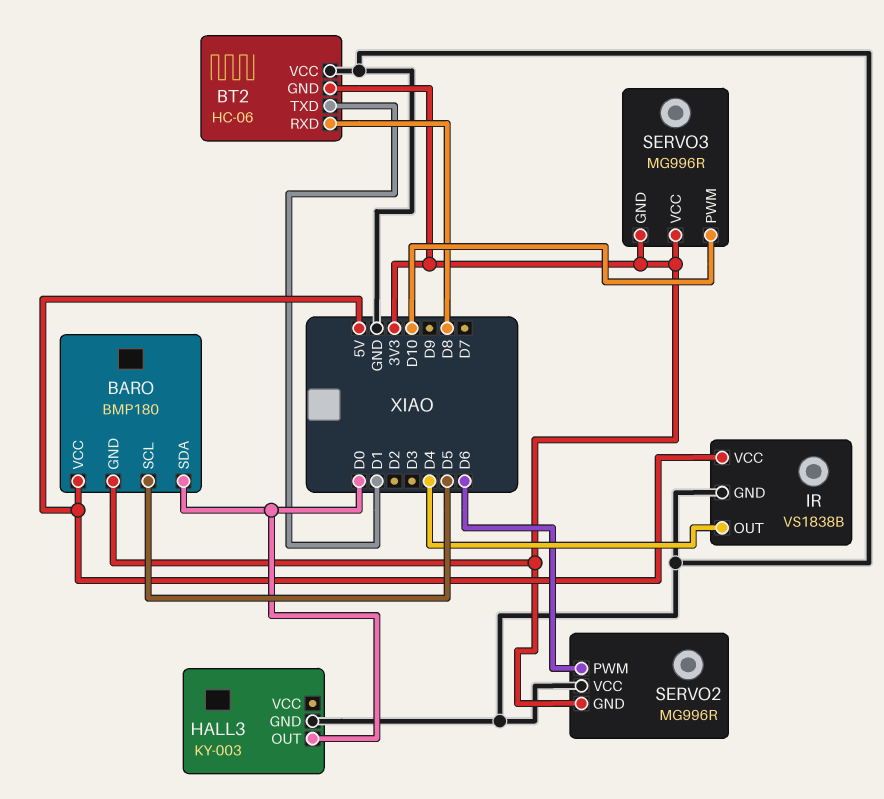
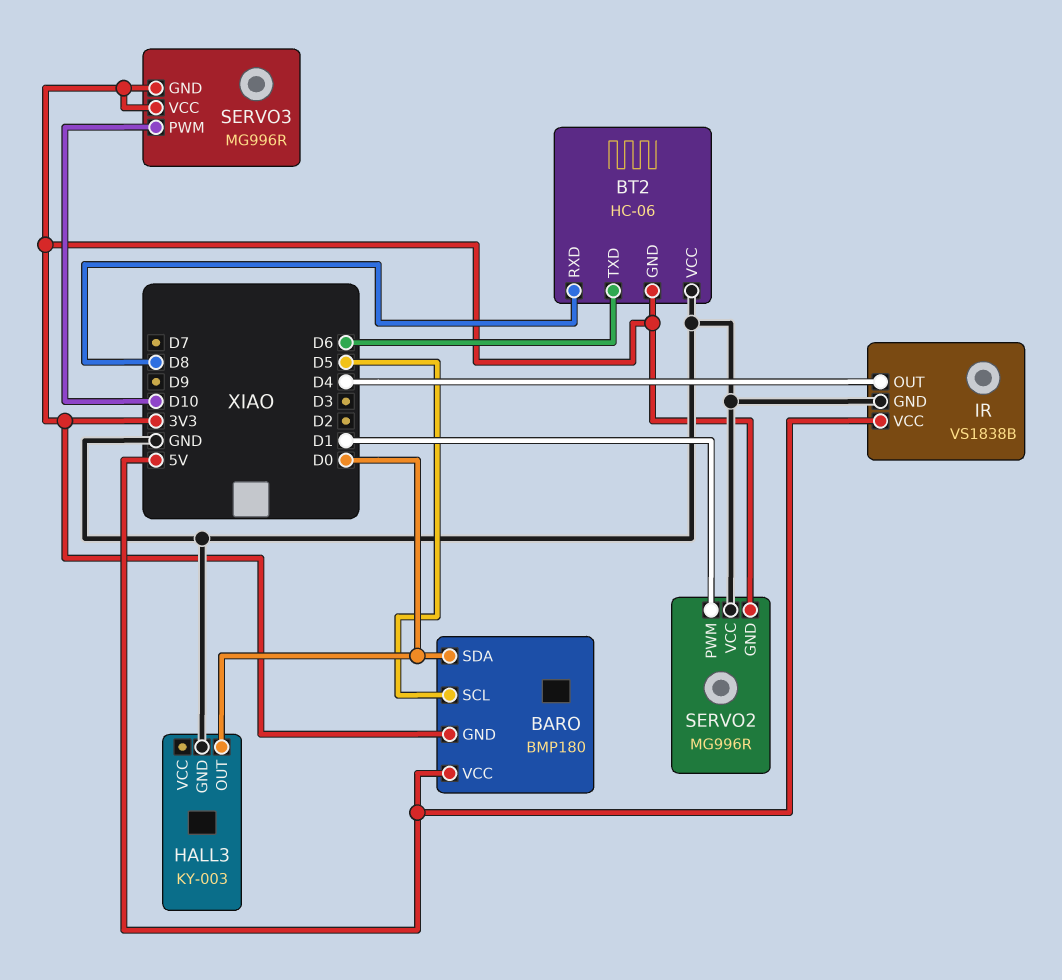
BT2 pin TXD: D1 -> D6
SERVO2 pin PWM: D6 -> D1

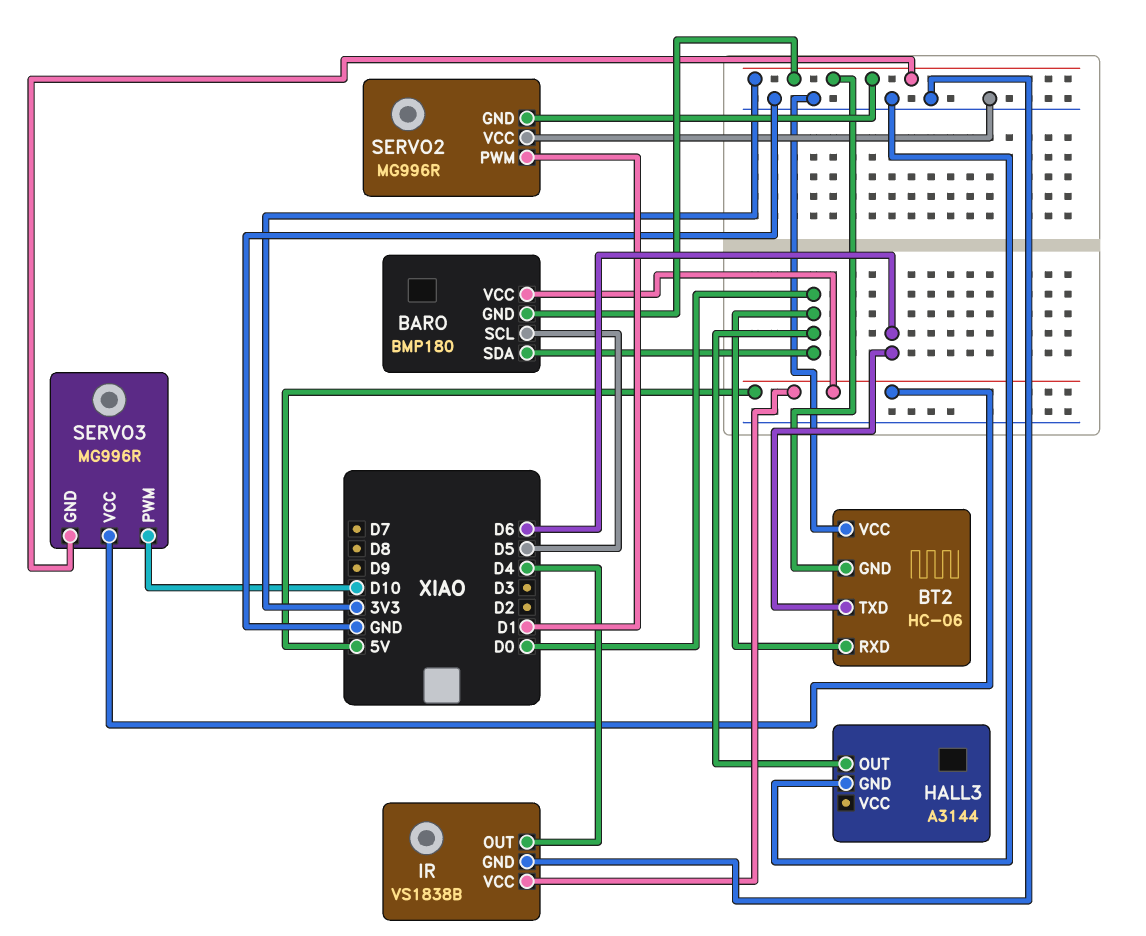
BT2 pin RXD: D8 -> D0
HALL3: KY-003 -> A3144
SERVO3 pin VCC: 3V3 -> 5V

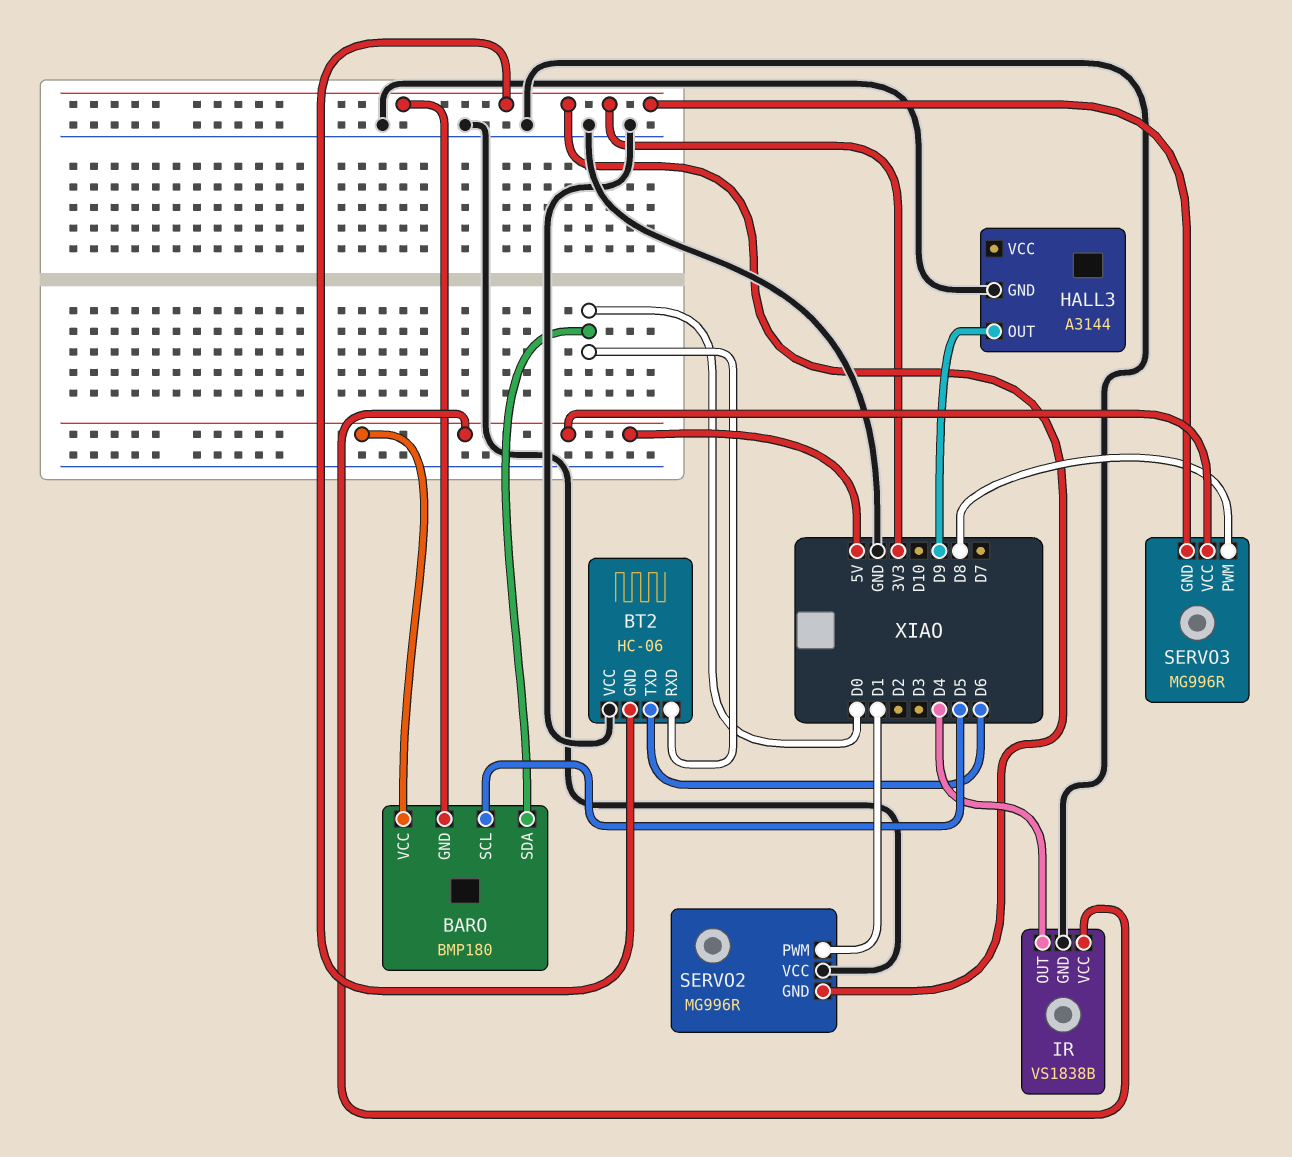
HALL3 pin OUT: D0 -> D9
SERVO3 pin PWM: D10 -> D8

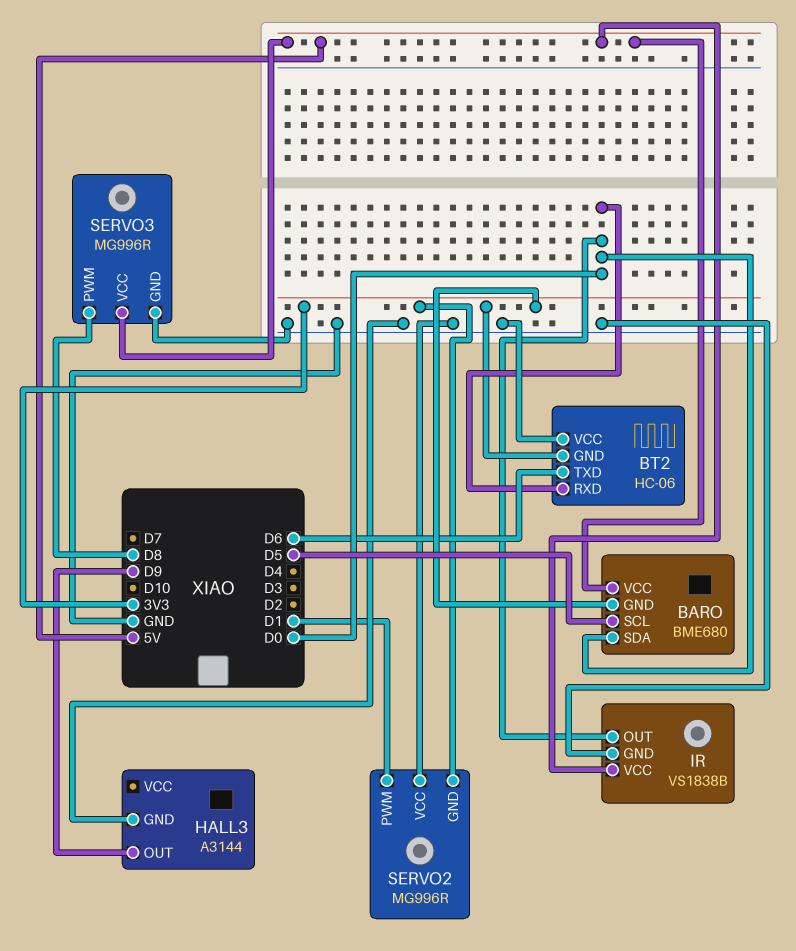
BARO: BMP180 -> BME680
IR pin OUT: D4 -> D0
SERVO3 pin GND: 3V3 -> GND

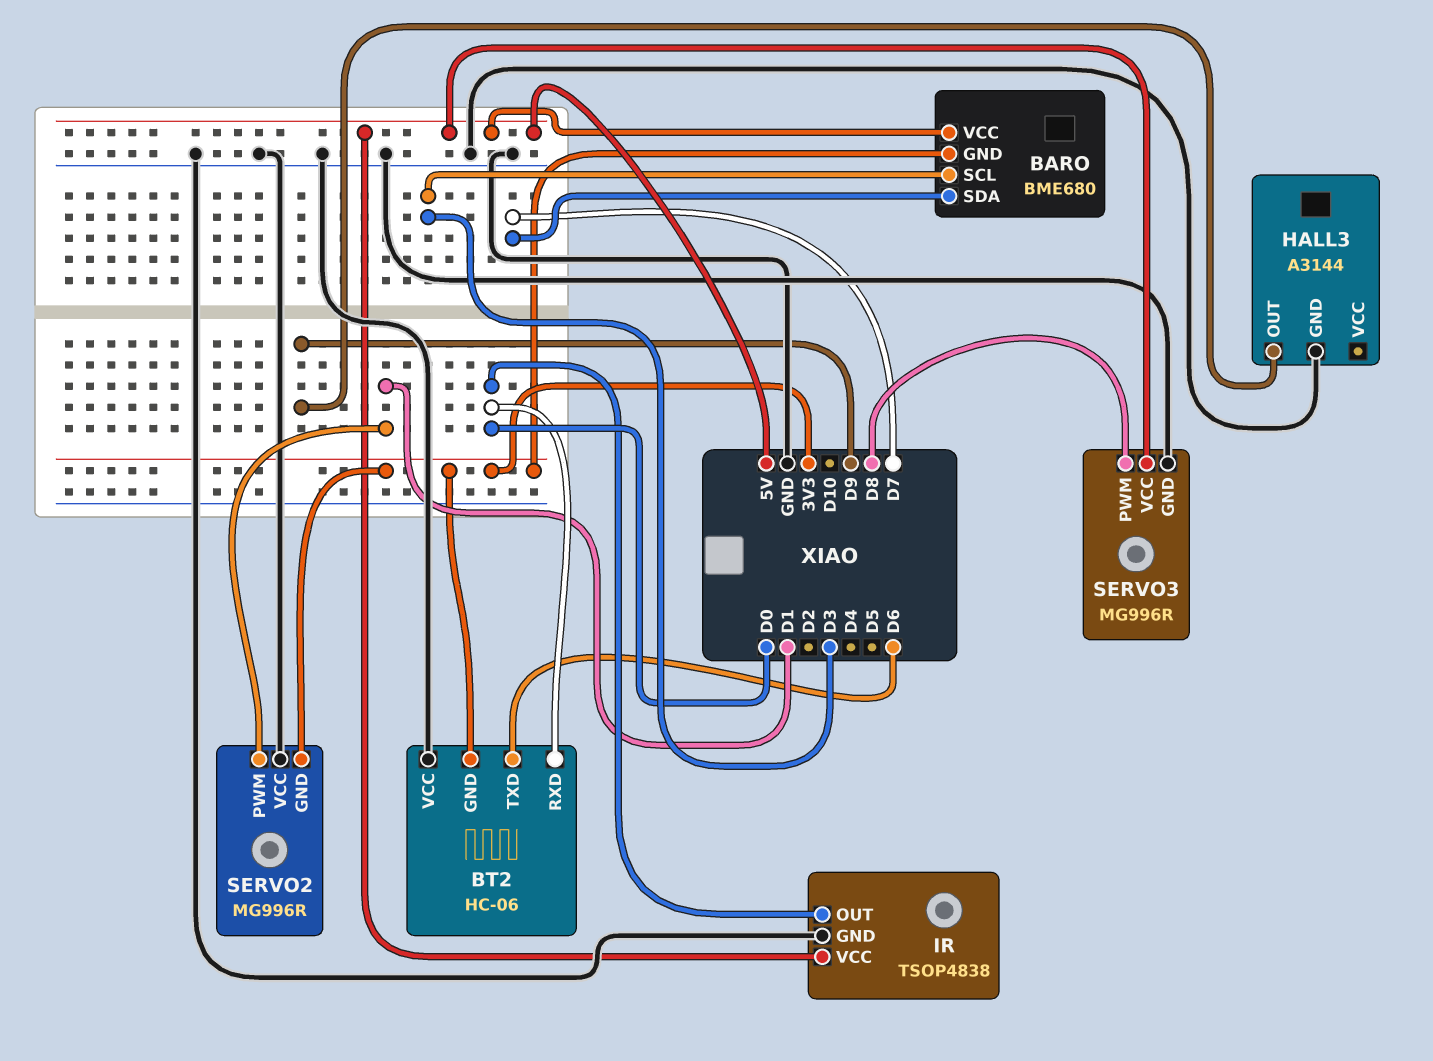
BARO pin SCL: D5 -> D3
BARO pin SDA: D0 -> D7
IR: VS1838B -> TSOP4838

